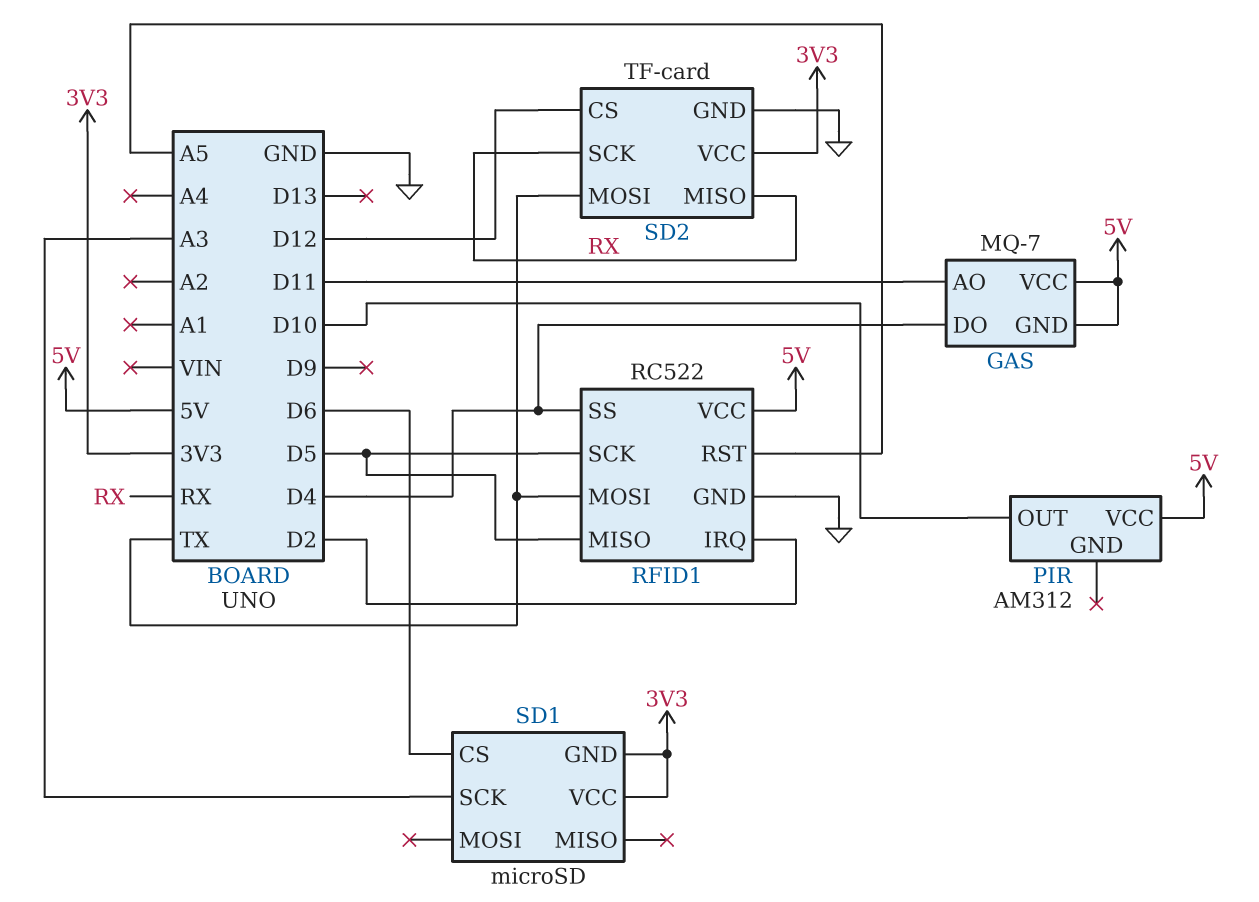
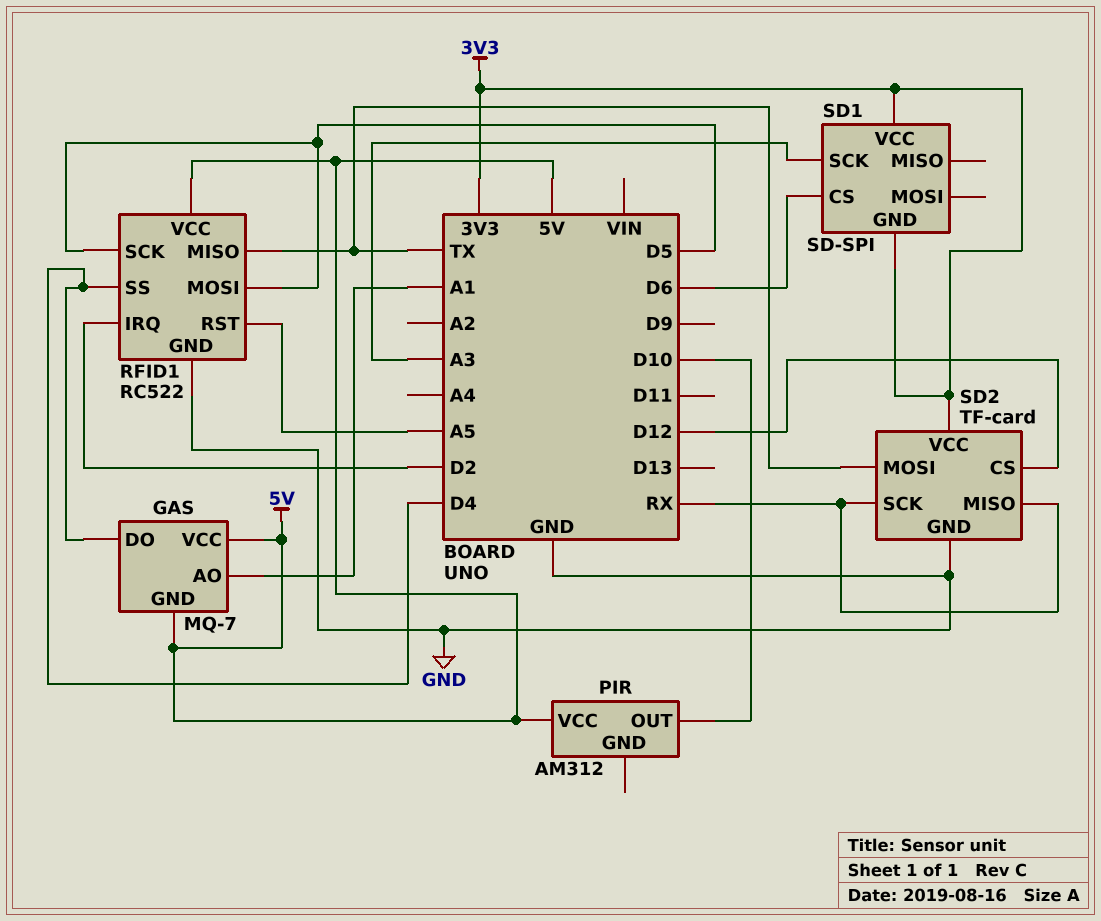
GAS pin AO: D11 -> A1
RFID1 pin MISO: D5 -> TX
RFID1 pin MOSI: TX -> D5
SD1: microSD -> SD-SPI

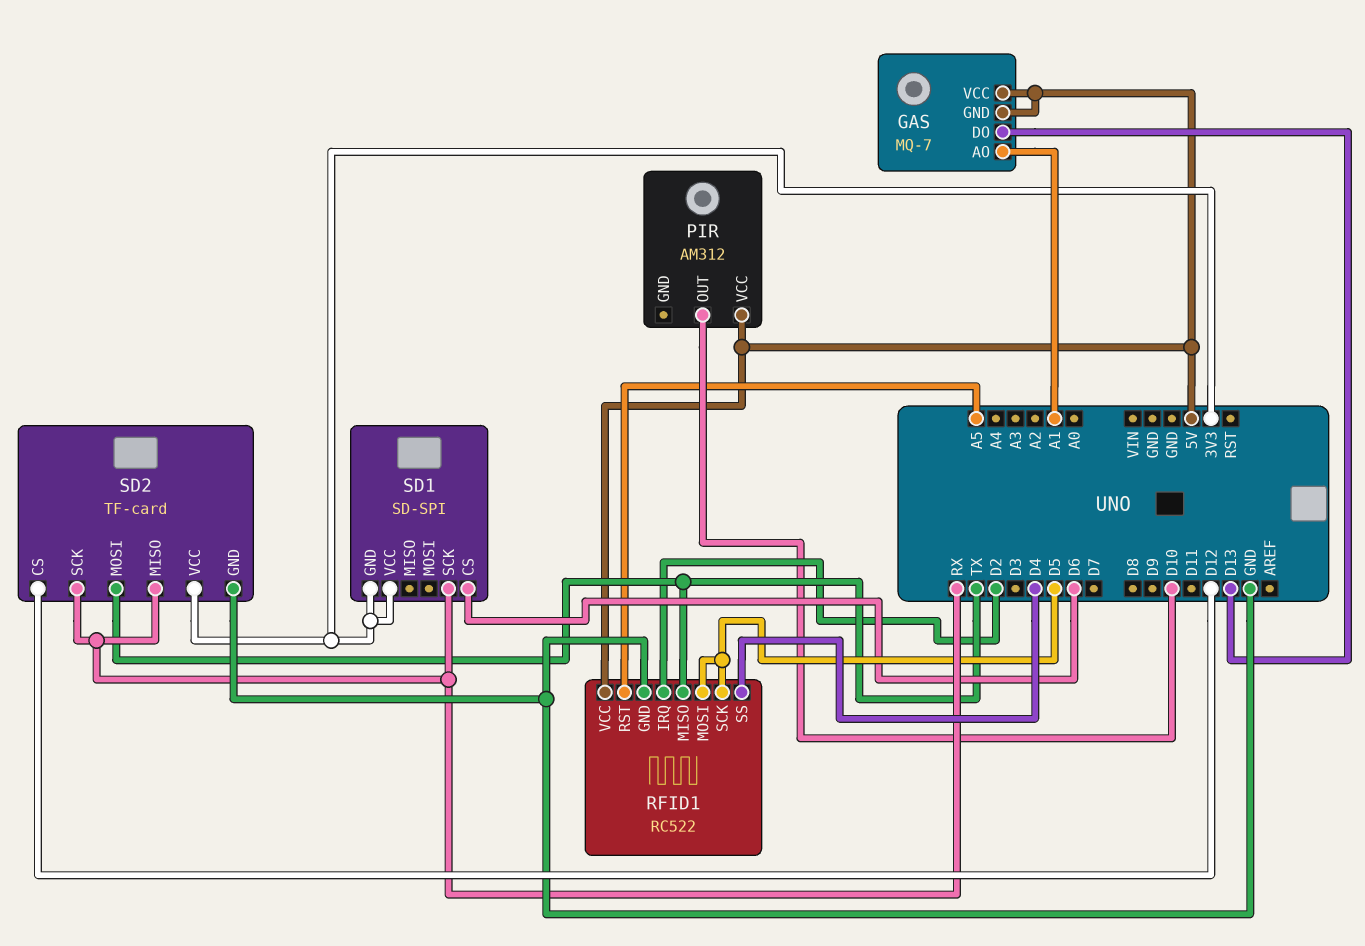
GAS pin DO: D4 -> D13
SD1 pin SCK: A3 -> RX

